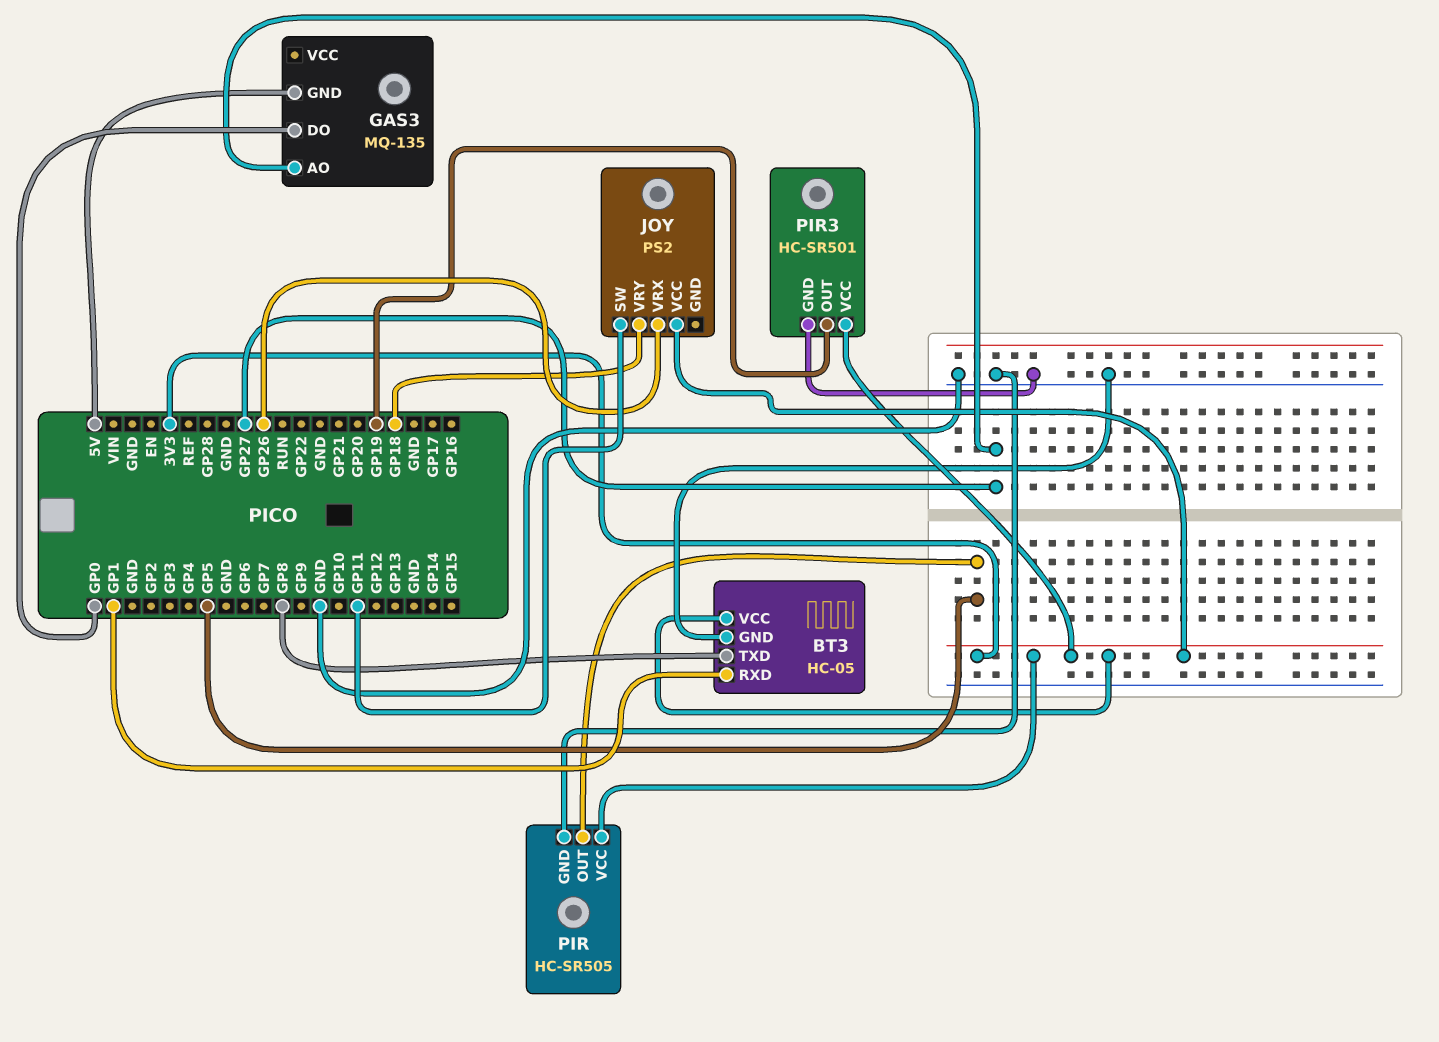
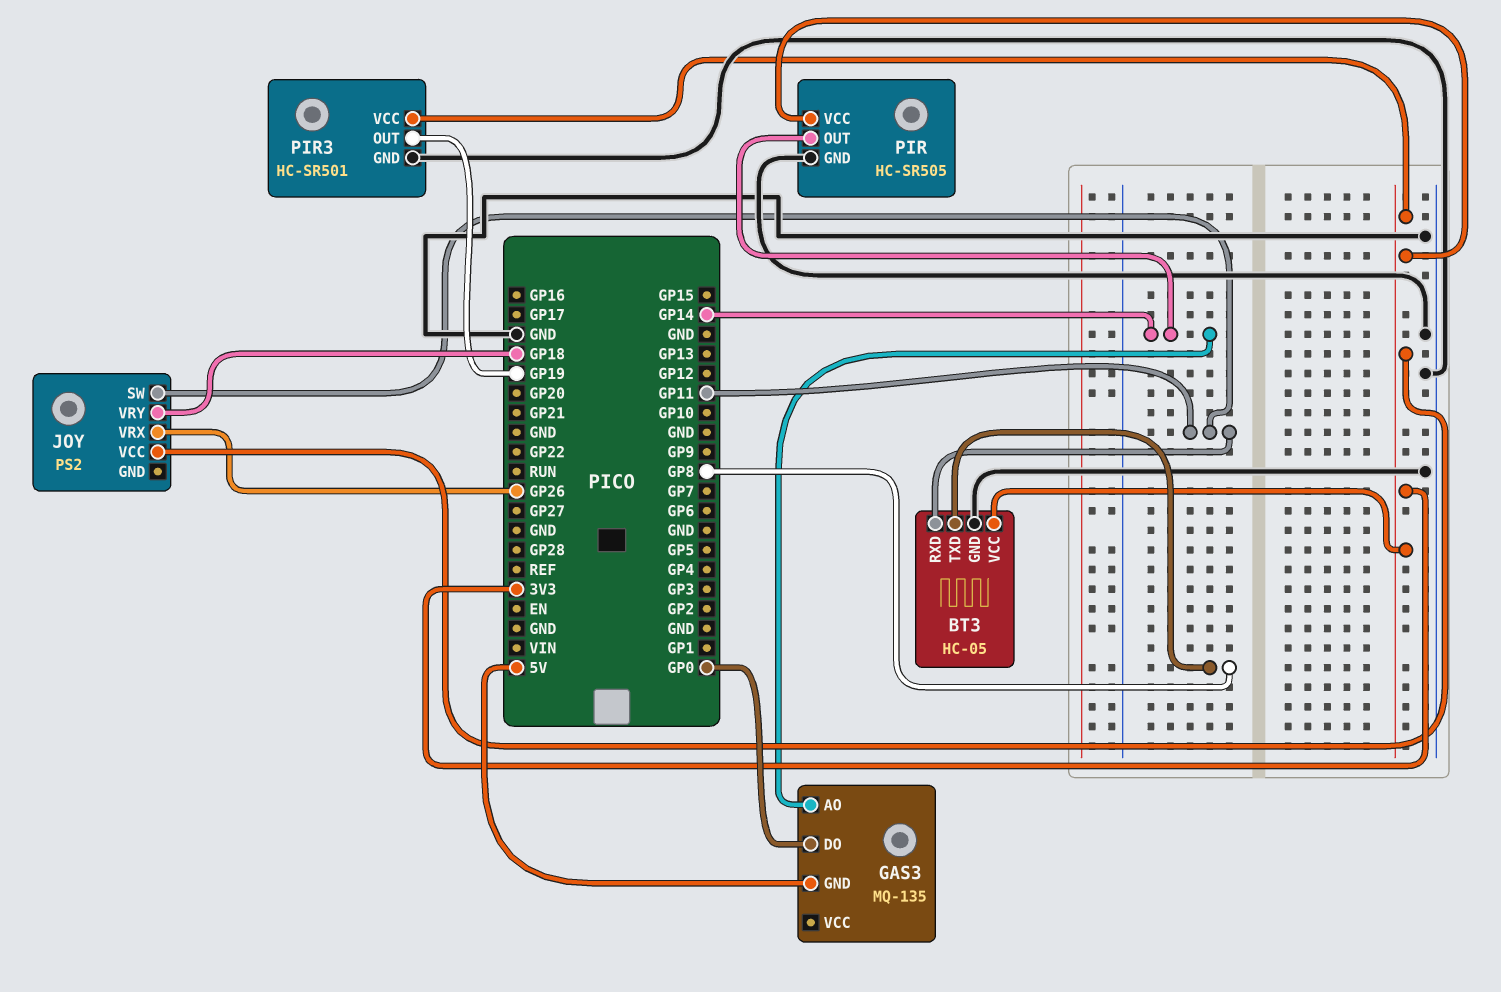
BT3 pin RXD: GP1 -> GP11
GAS3 pin AO: GP27 -> GP14
PIR pin OUT: GP5 -> GP14

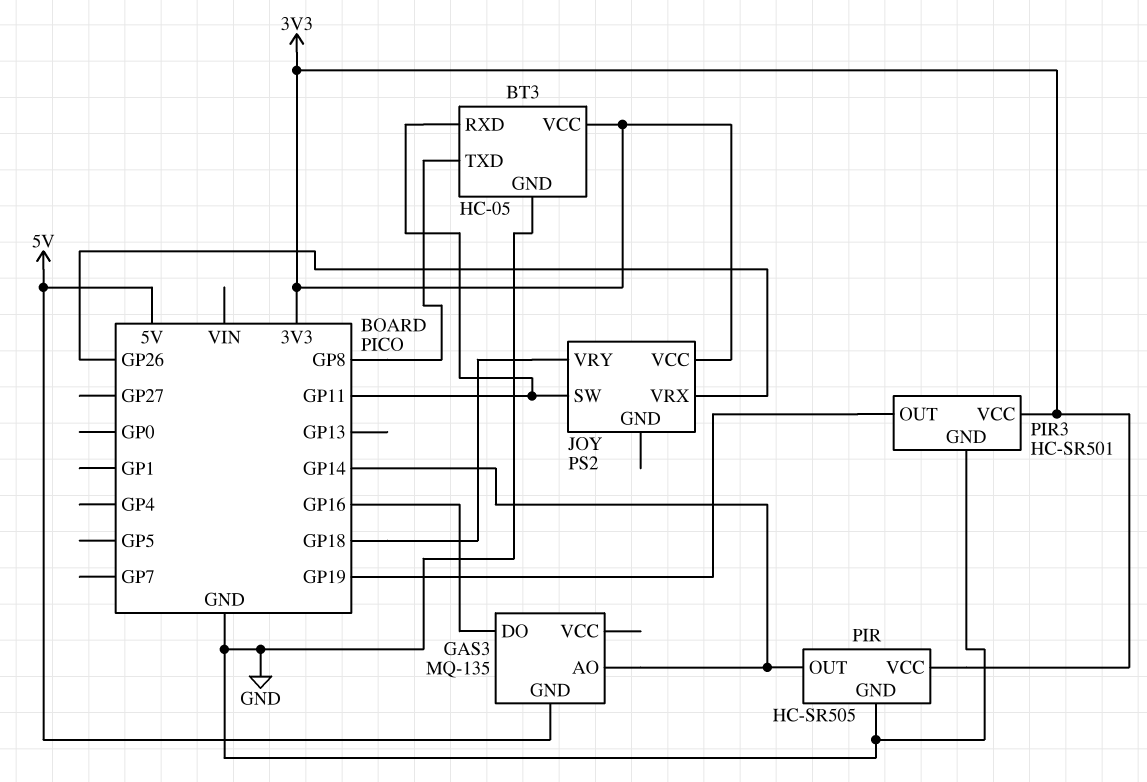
GAS3 pin DO: GP0 -> GP16

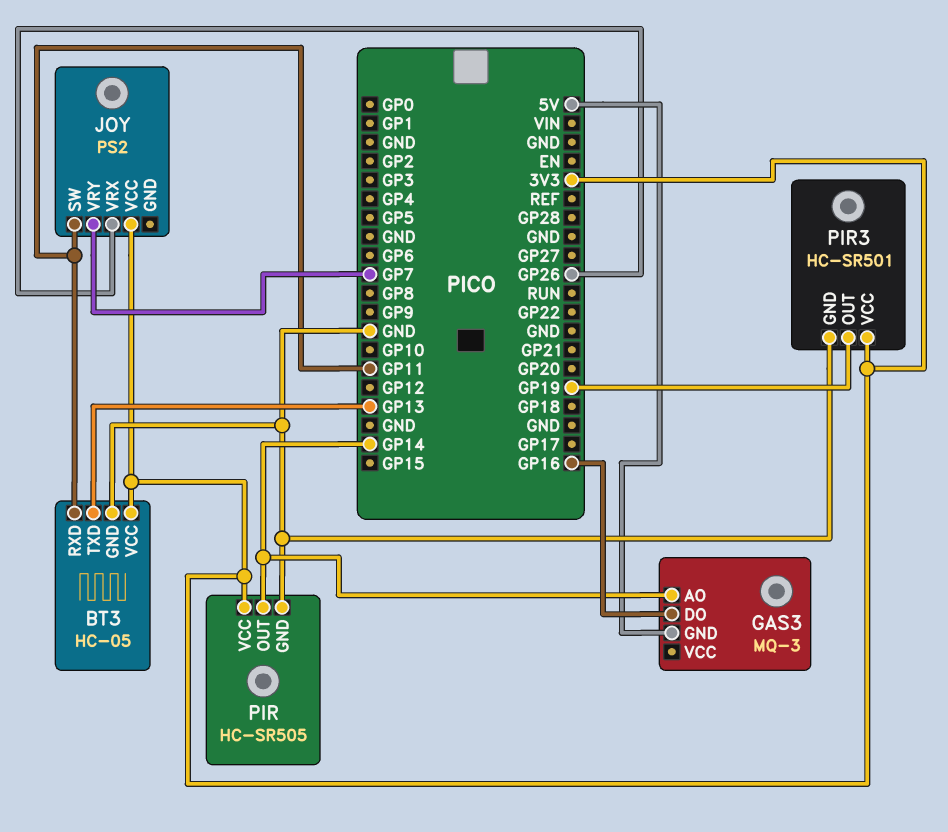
BT3 pin TXD: GP8 -> GP13
GAS3: MQ-135 -> MQ-3
JOY pin VRY: GP18 -> GP7

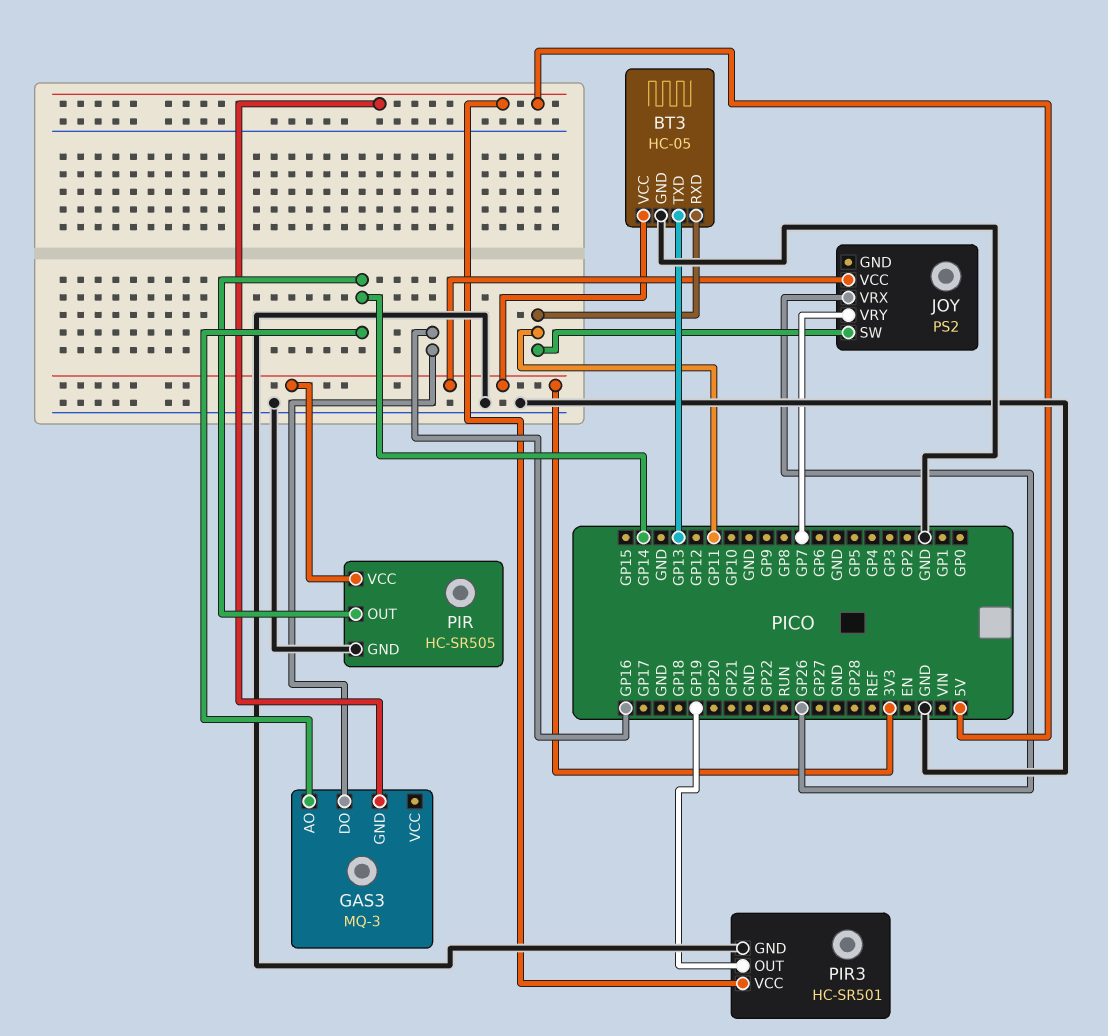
PIR3 pin VCC: 3V3 -> 5V

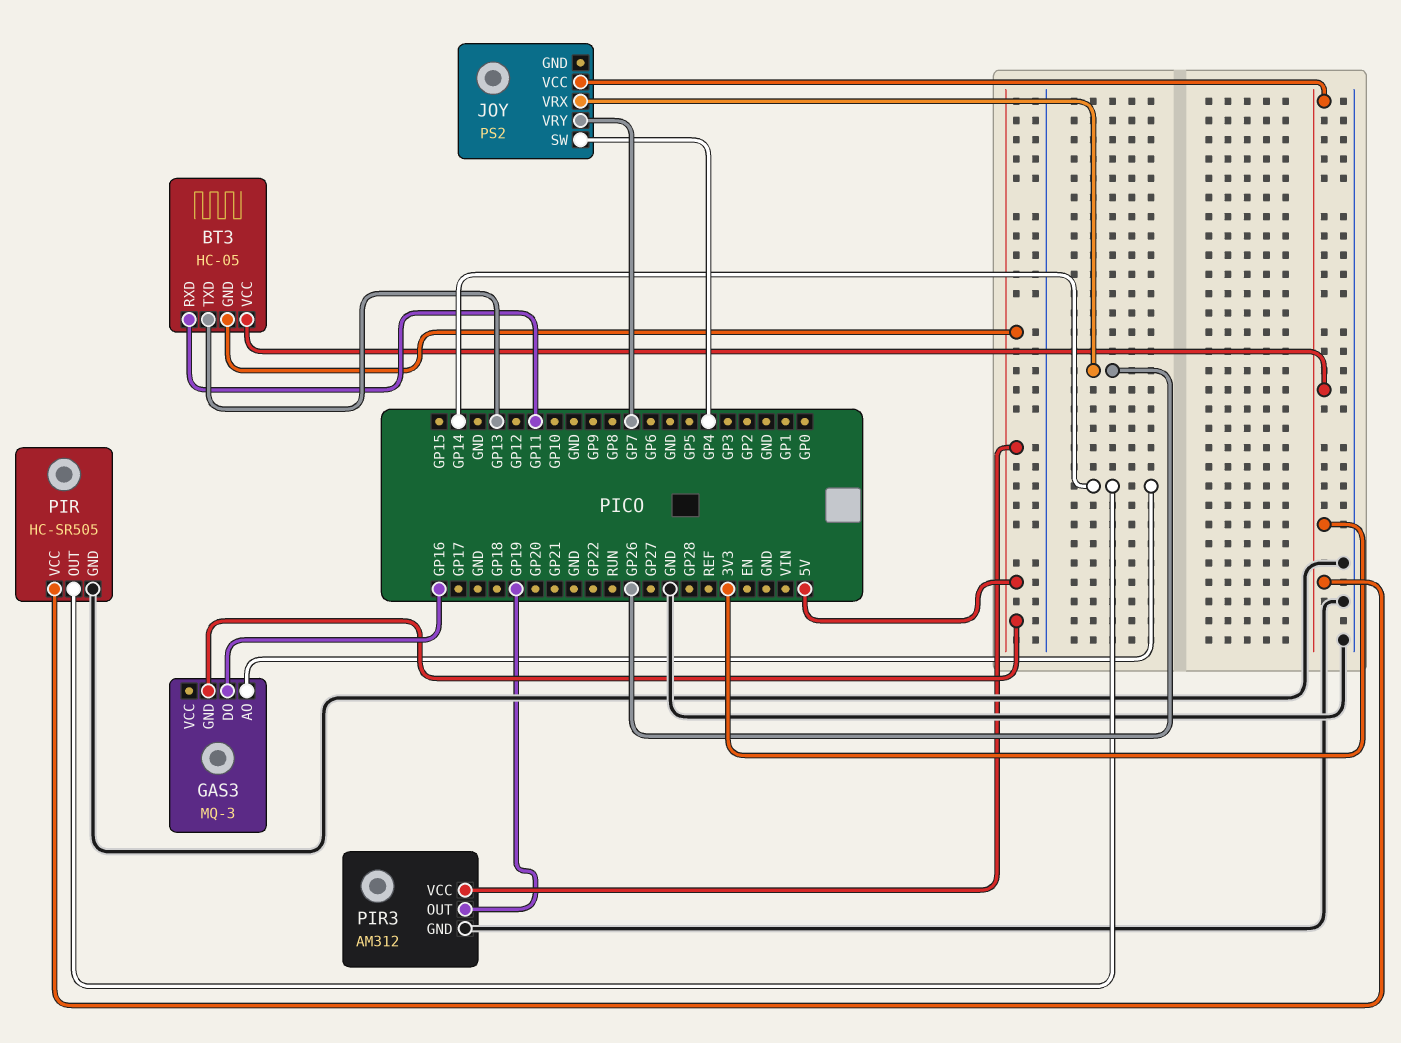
BT3 pin GND: GND -> 5V
JOY pin SW: GP11 -> GP4
PIR3: HC-SR501 -> AM312

